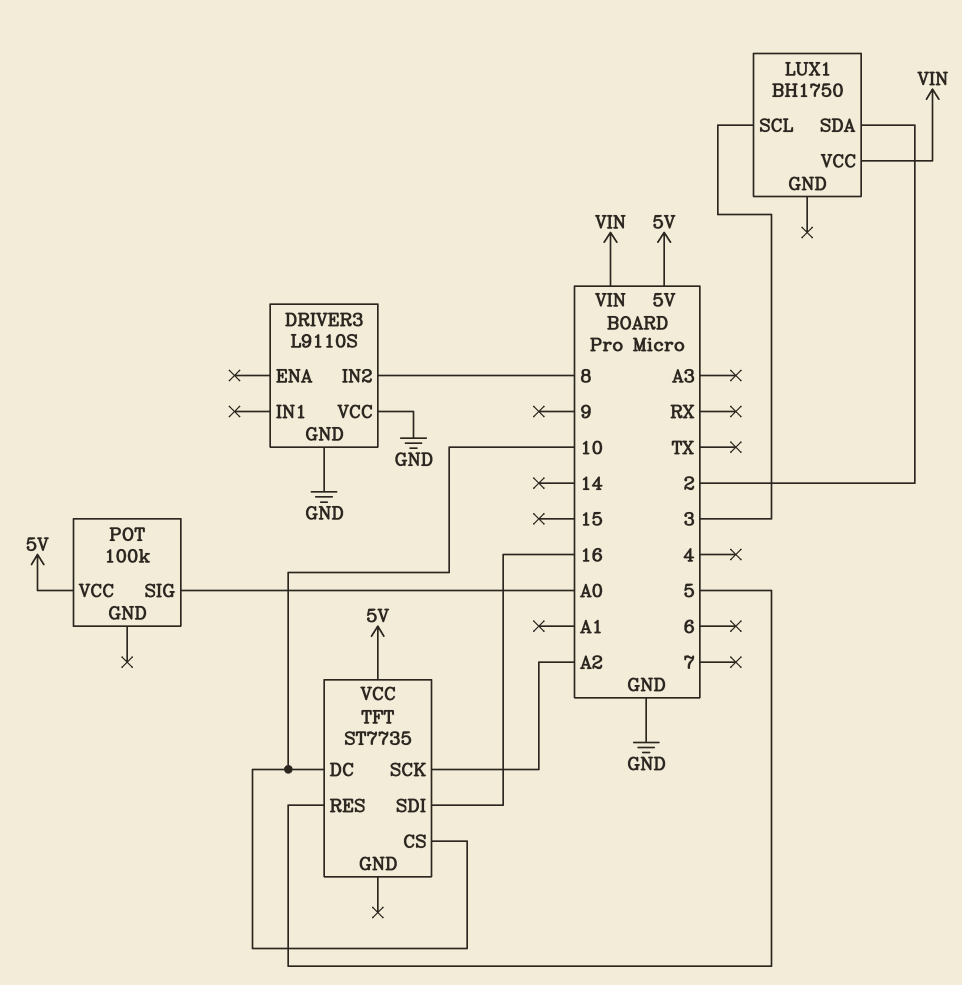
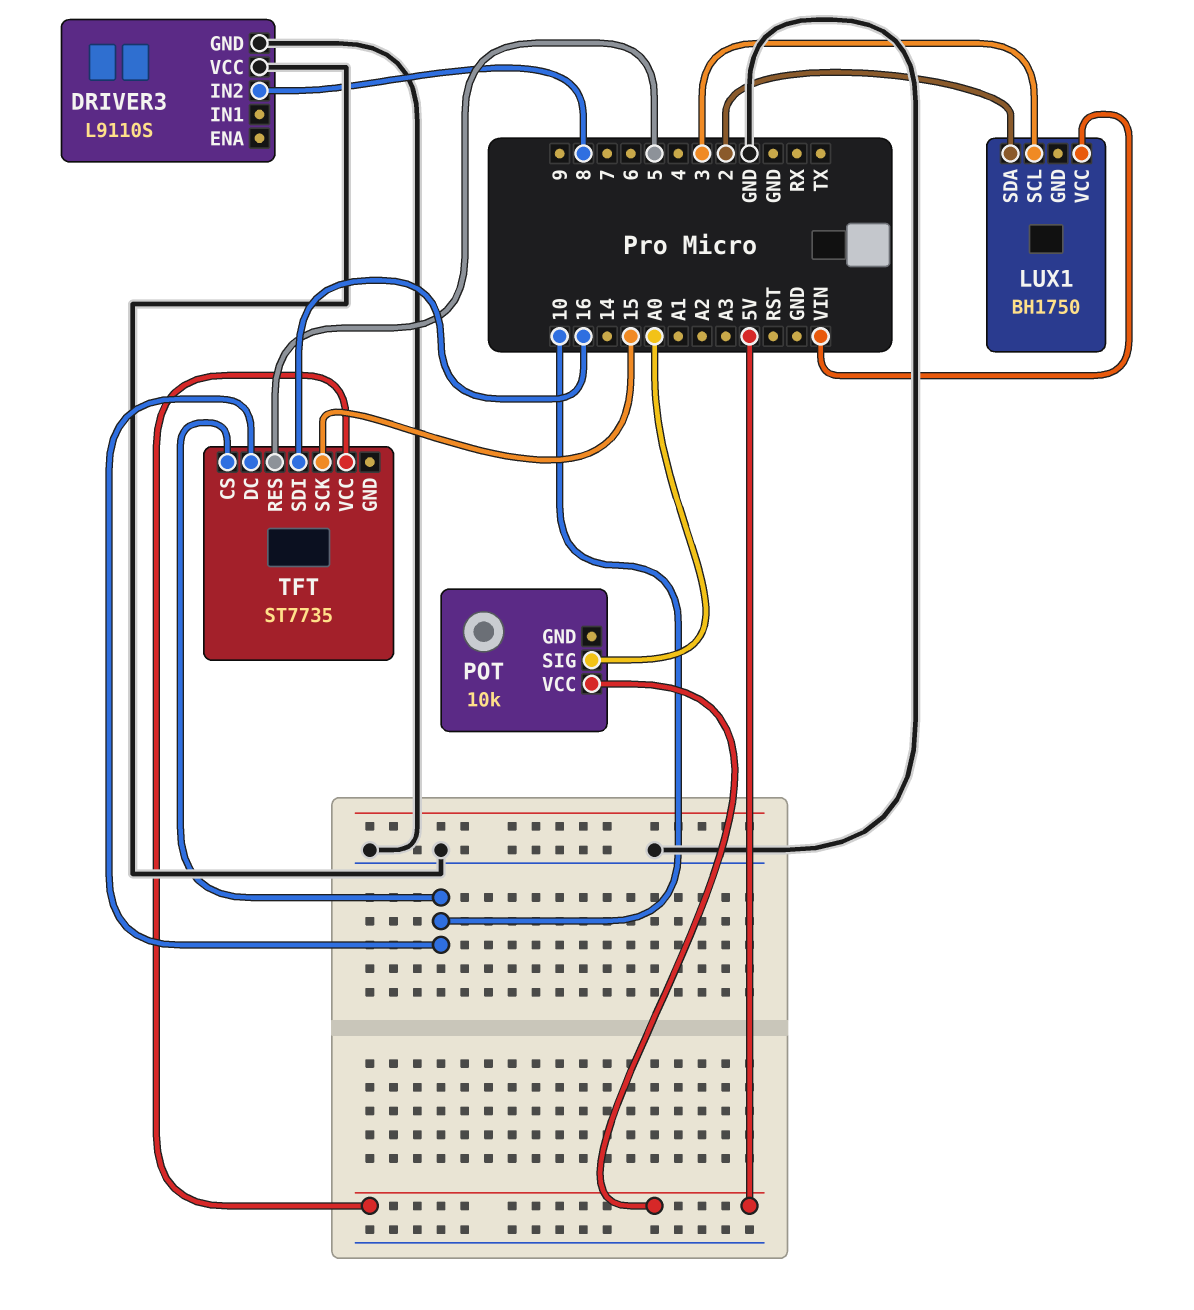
POT: 100k -> 10k
TFT pin SCK: A2 -> 15

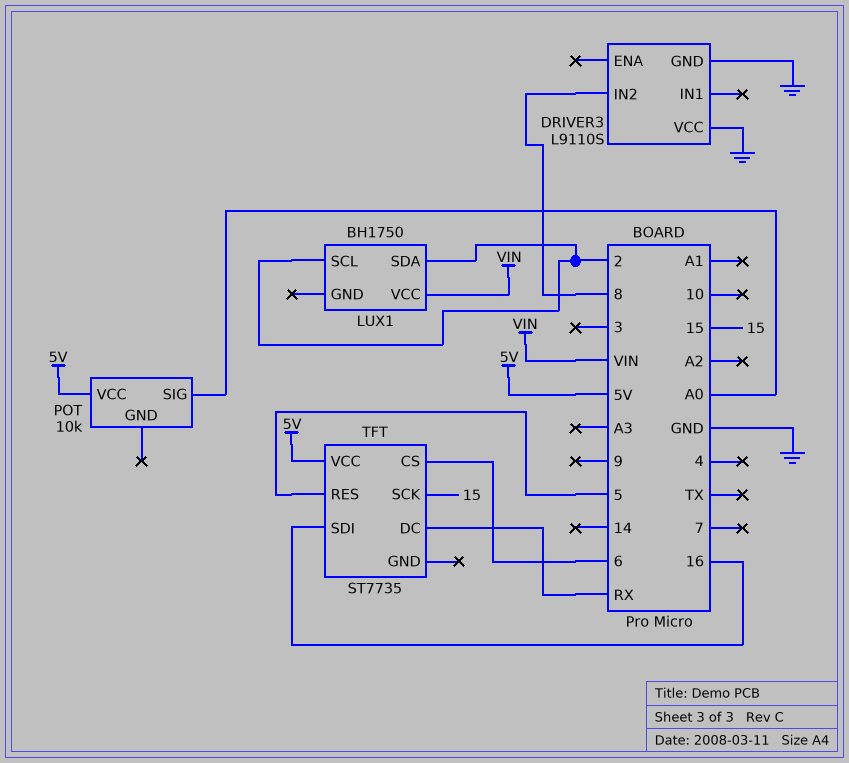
LUX1 pin SCL: 3 -> 2
TFT pin CS: 10 -> 6
TFT pin DC: 10 -> RX

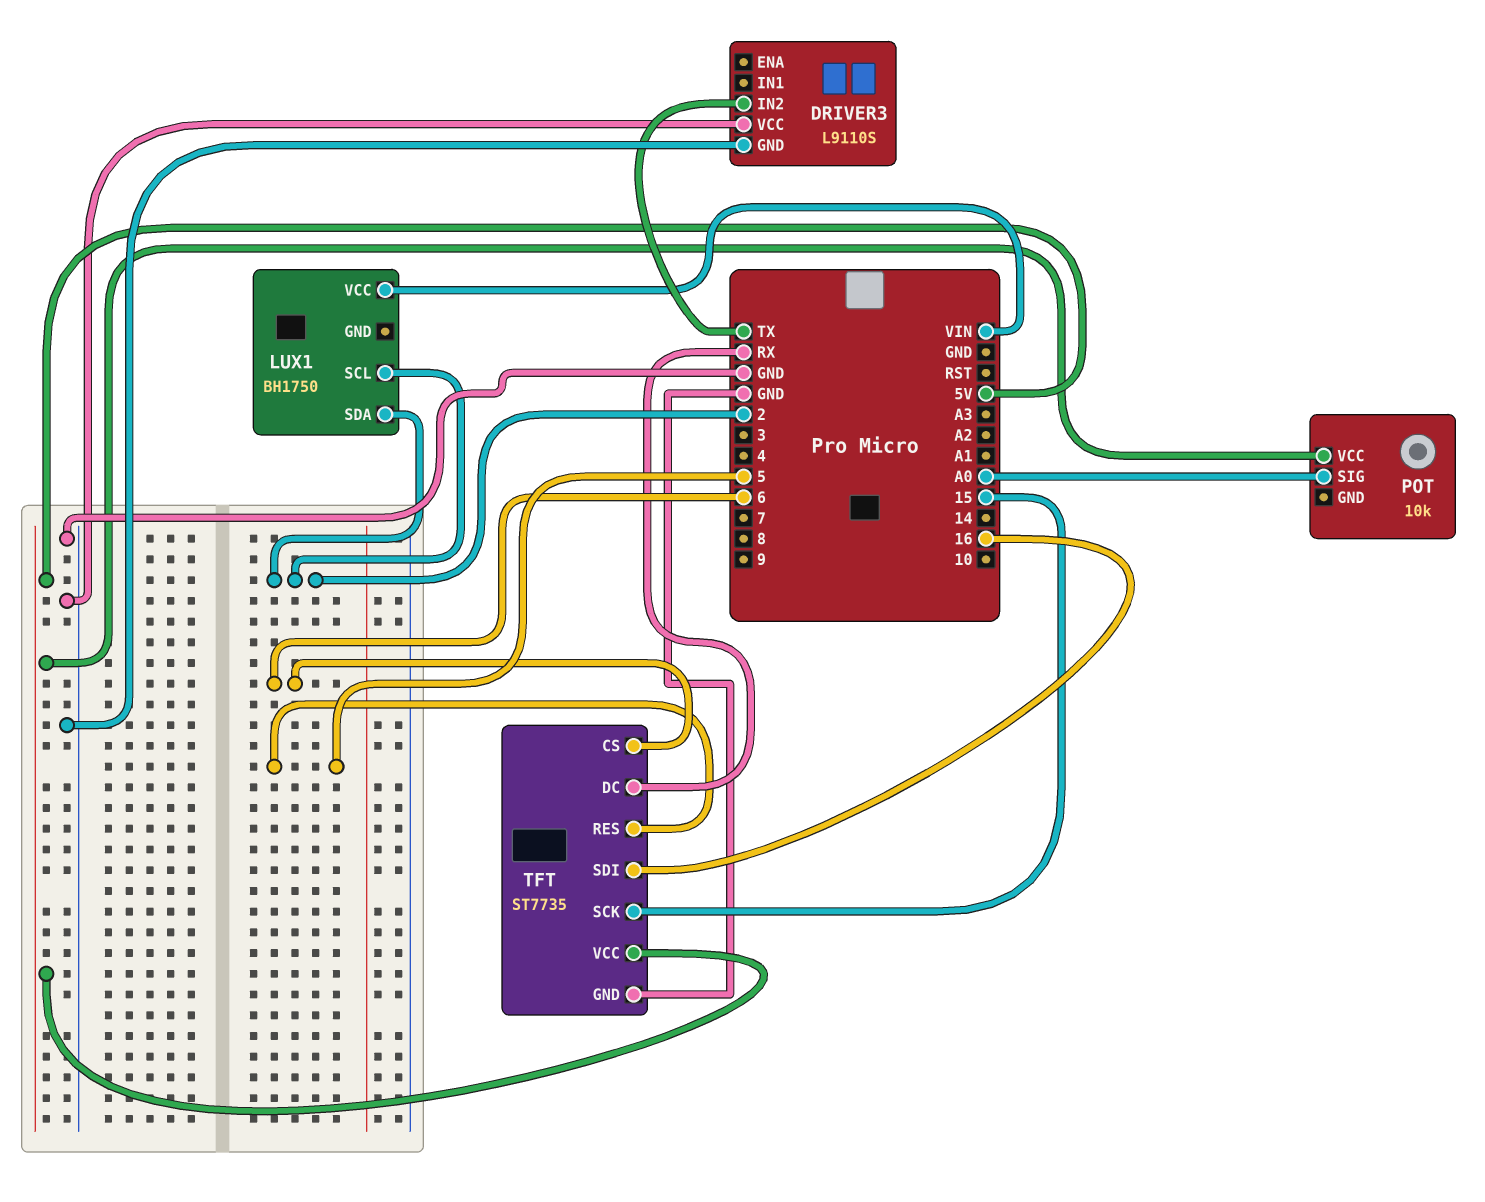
DRIVER3 pin IN2: 8 -> TX
TFT pin GND: none -> GND

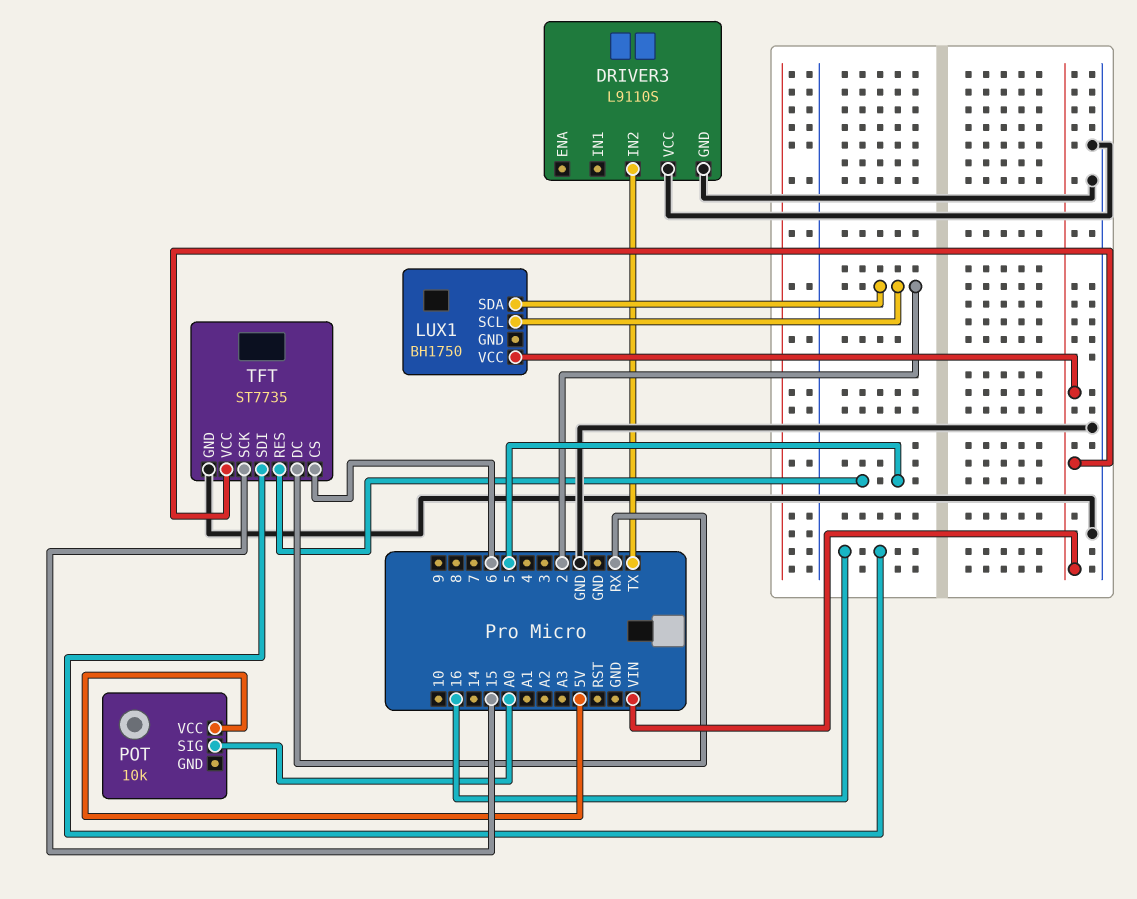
TFT pin VCC: 5V -> VIN

